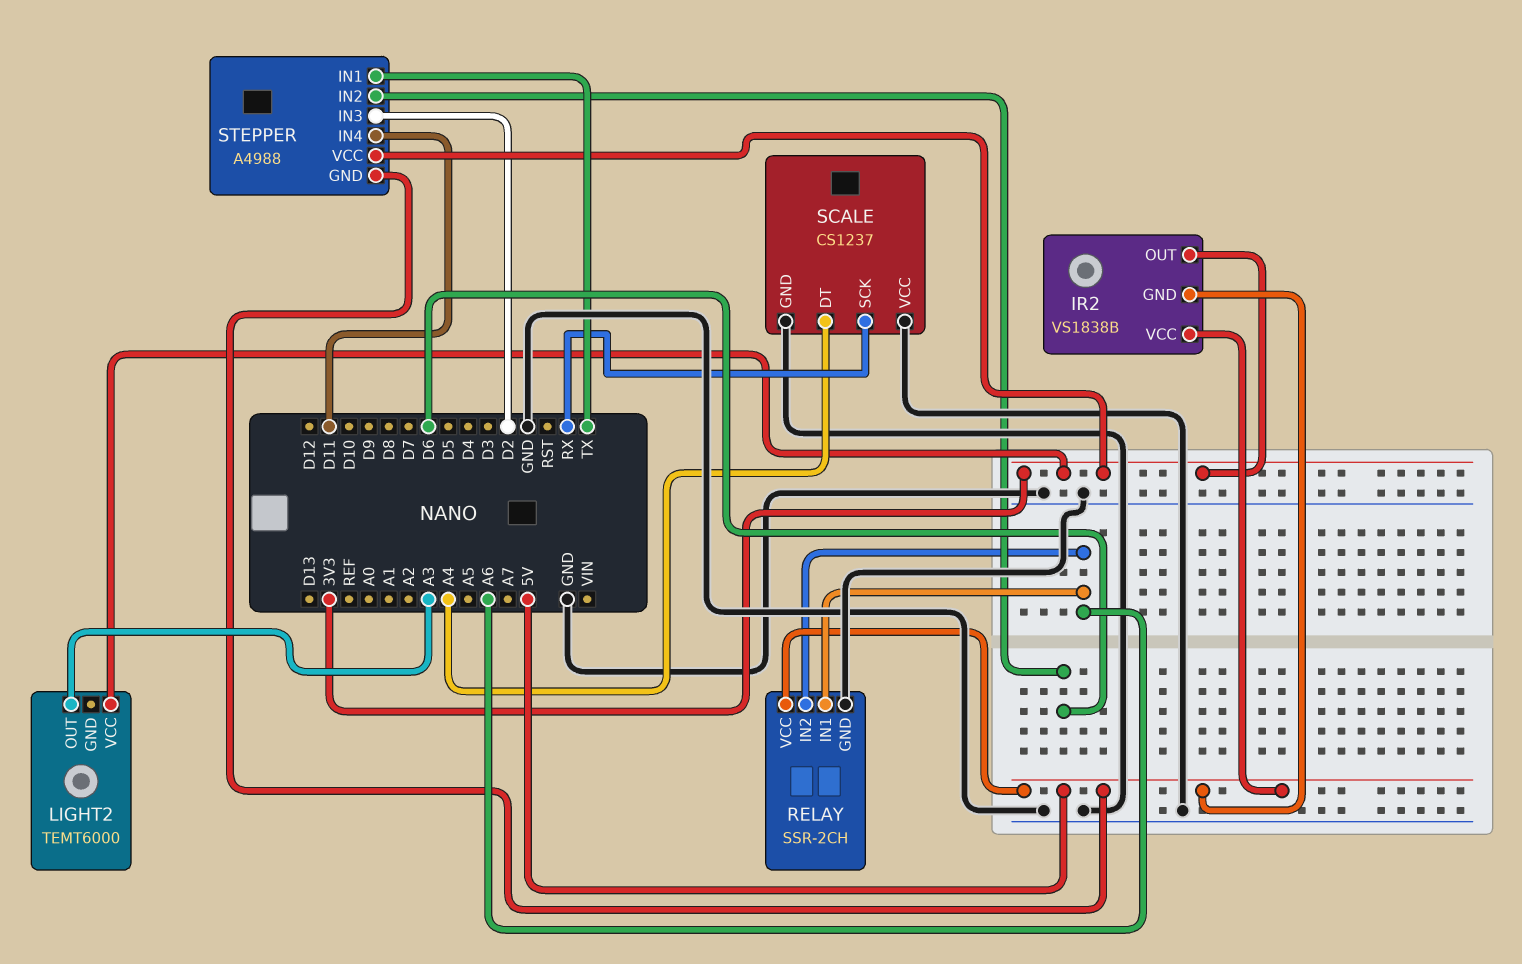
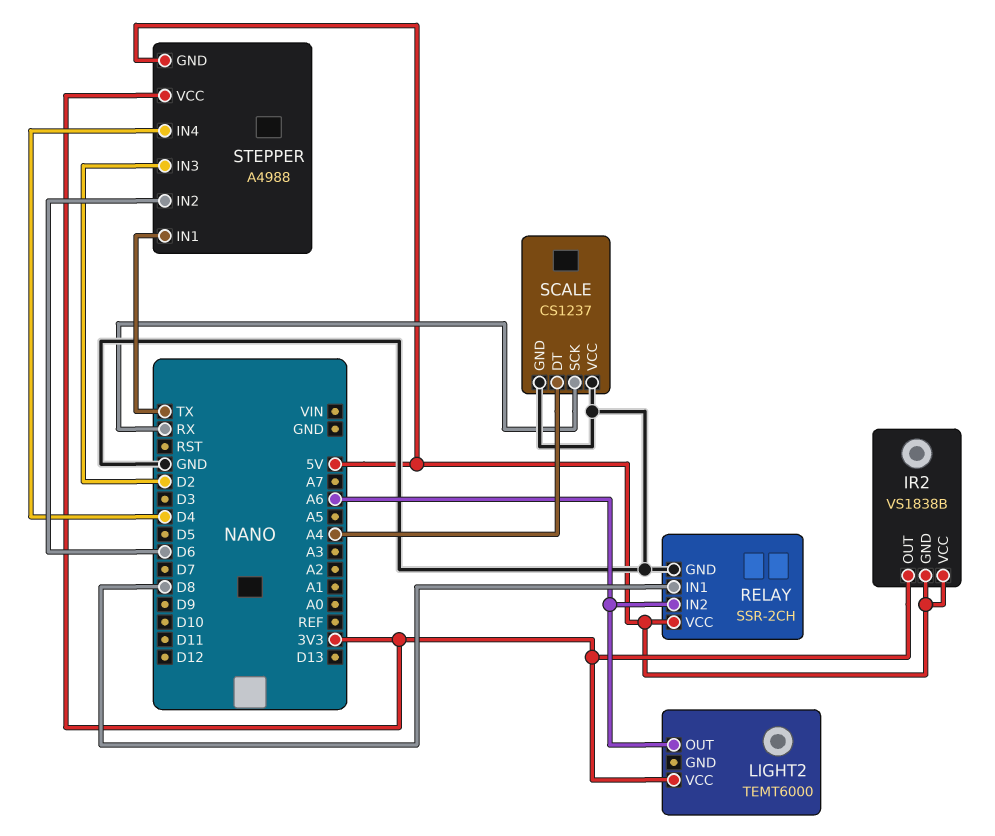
LIGHT2 pin OUT: A3 -> A6
RELAY pin IN1: A6 -> D8
STEPPER pin IN4: D11 -> D4

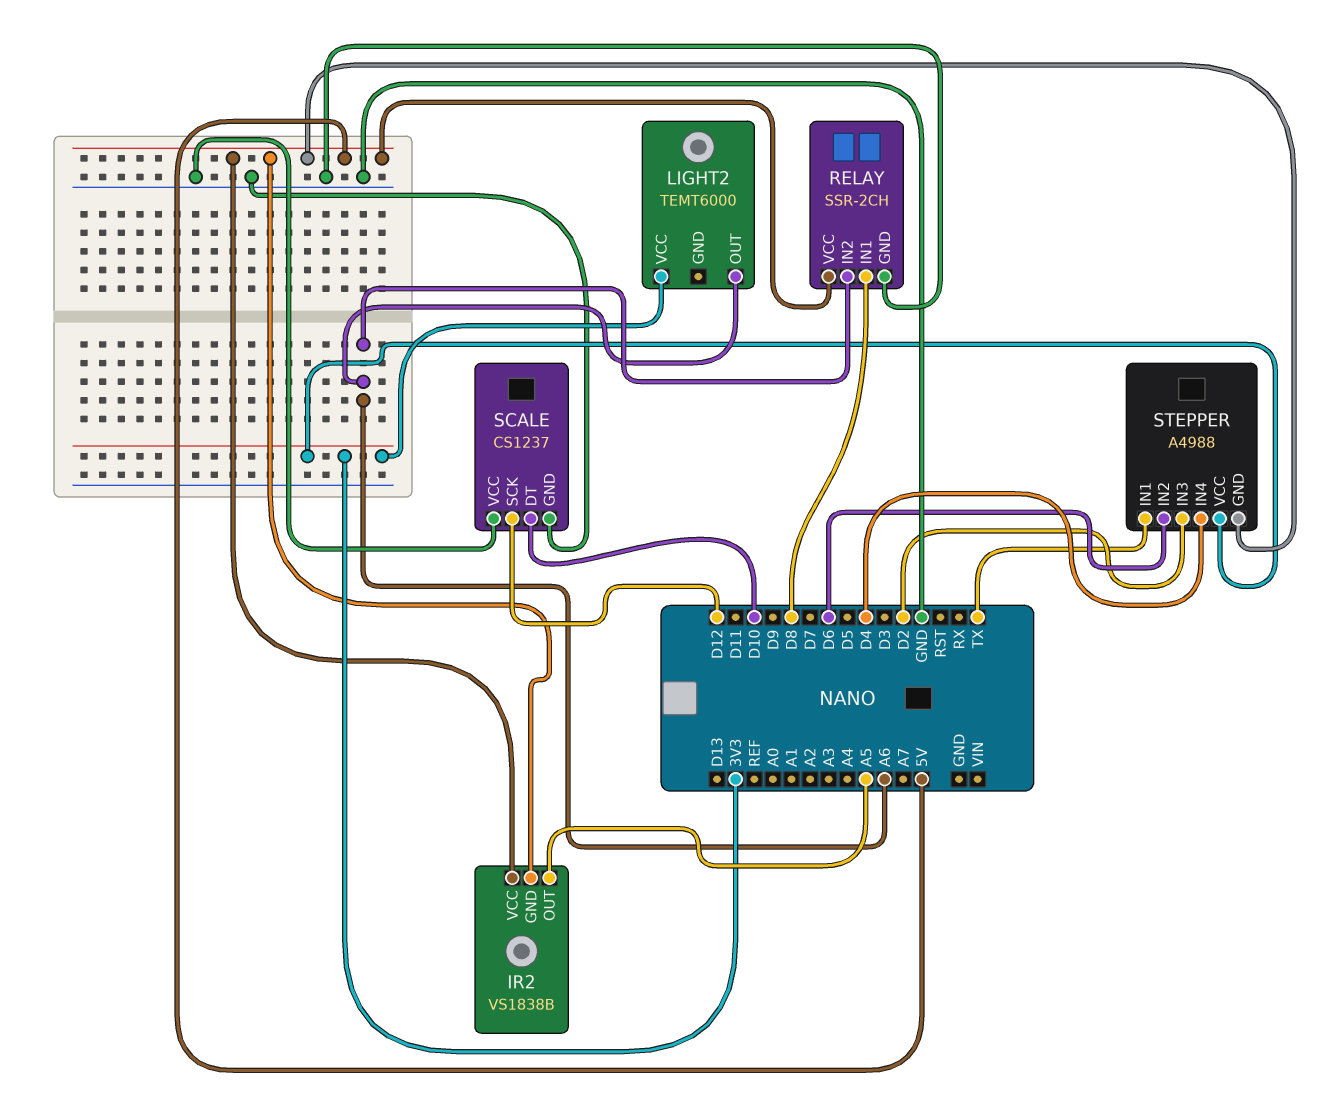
IR2 pin OUT: 3V3 -> A5
SCALE pin DT: A4 -> D10
SCALE pin SCK: RX -> D12

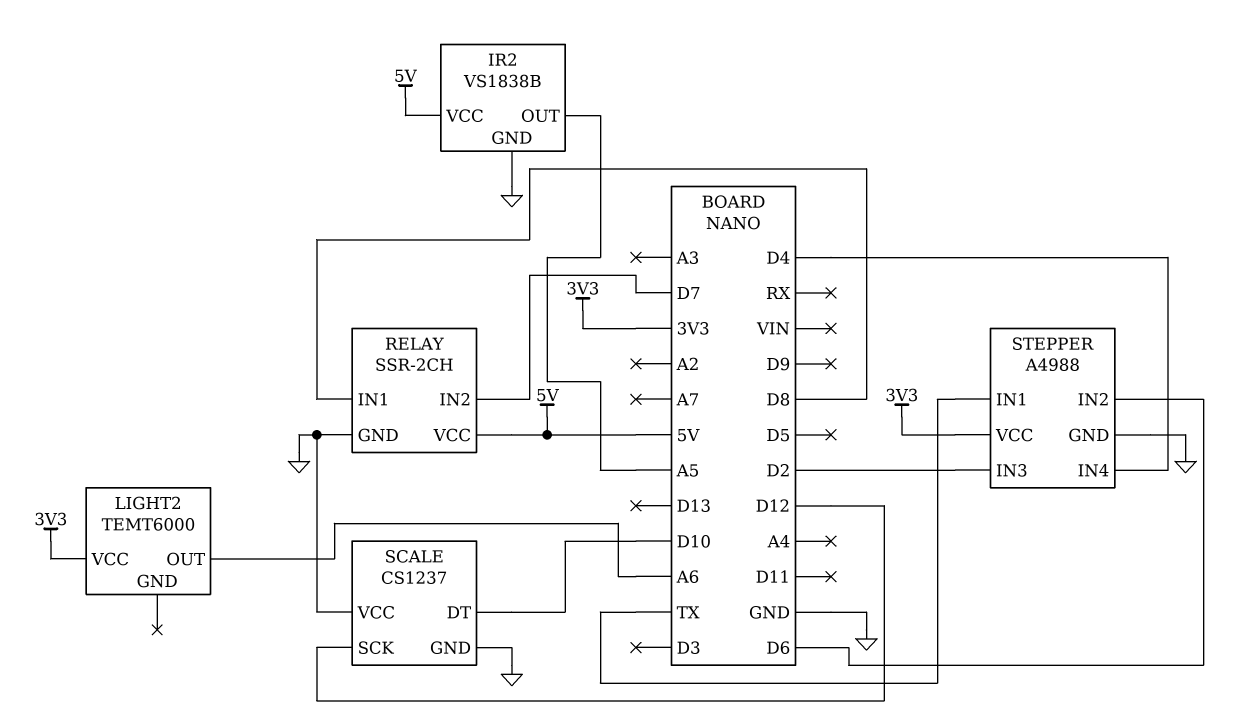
IR2 pin GND: 5V -> GND
RELAY pin IN2: A6 -> D7
STEPPER pin GND: 5V -> GND

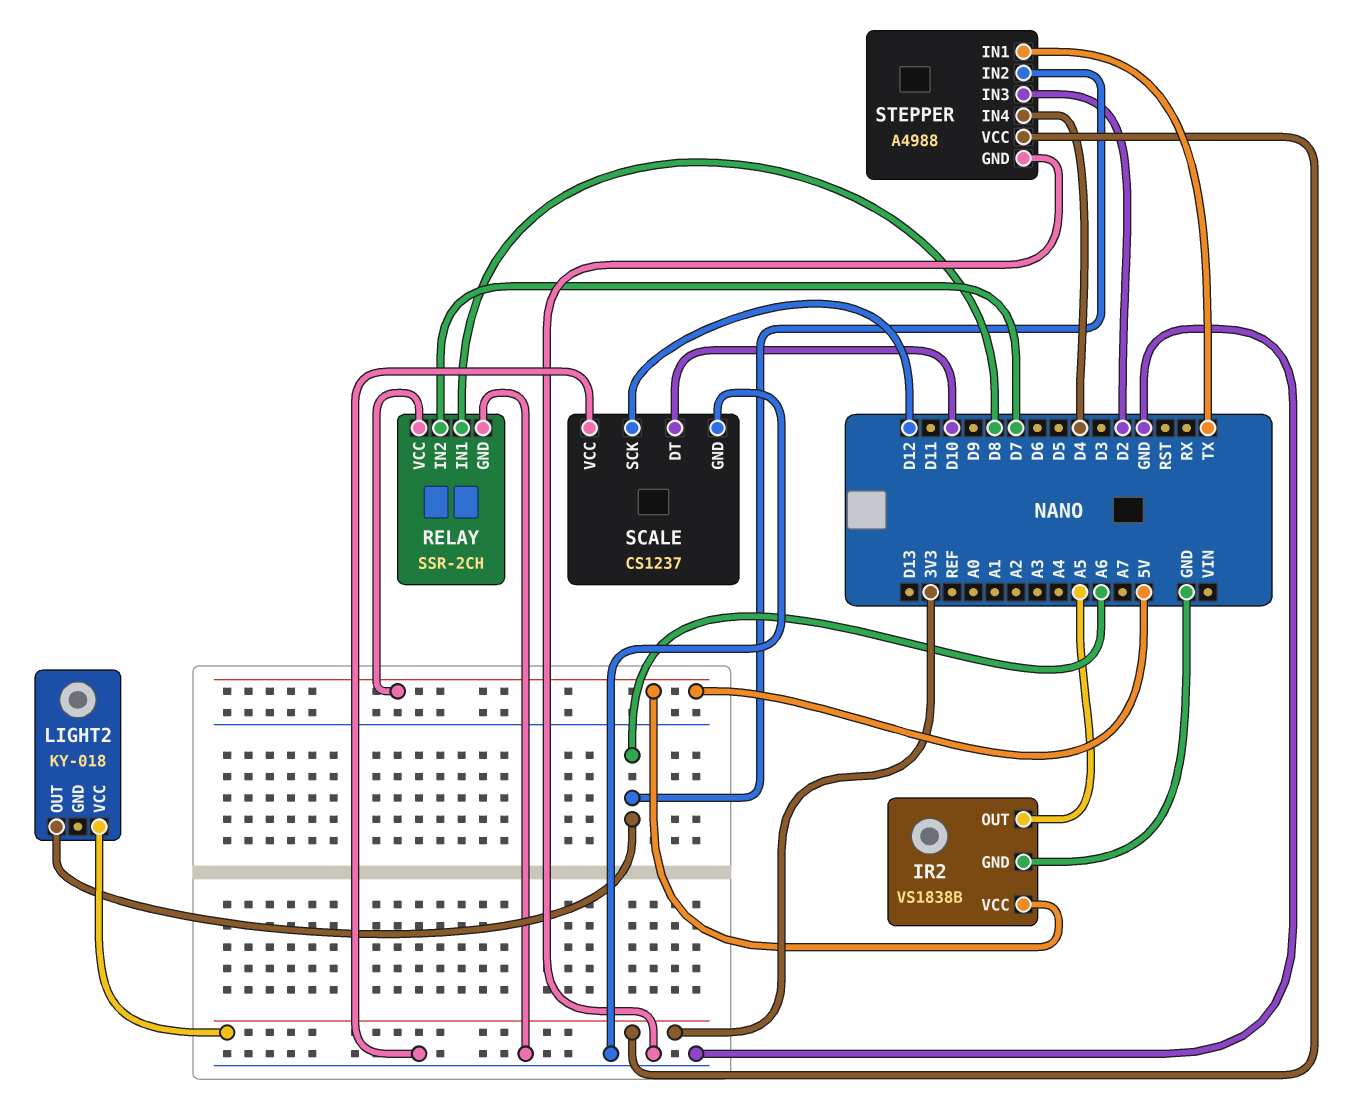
LIGHT2: TEMT6000 -> KY-018
STEPPER pin IN2: D6 -> A6

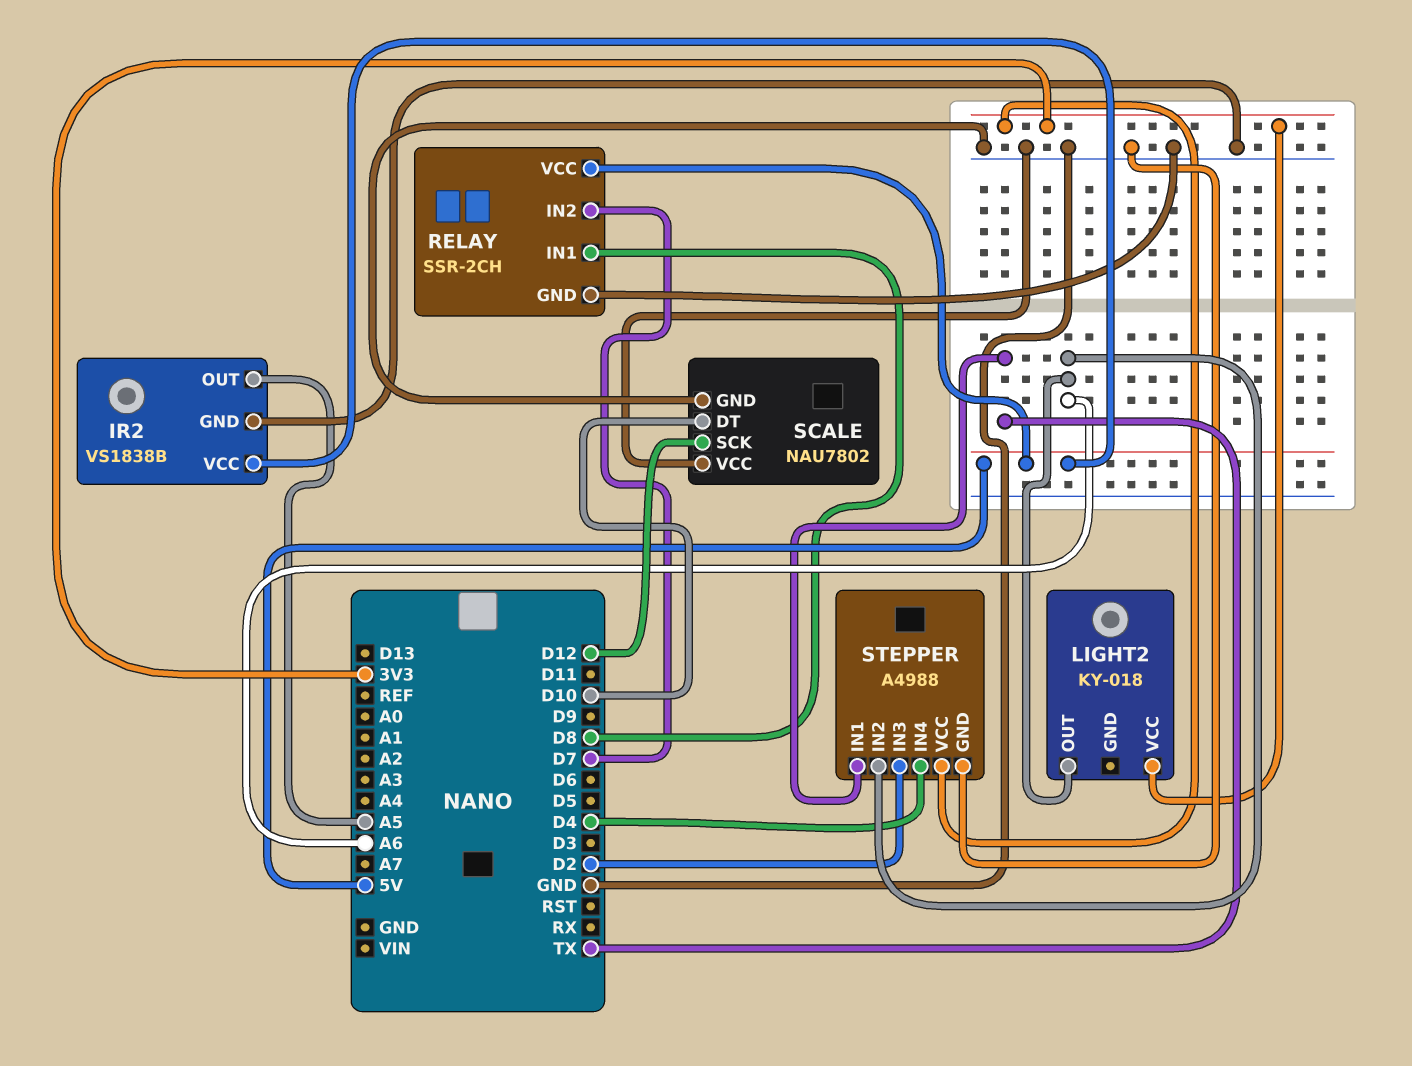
SCALE: CS1237 -> NAU7802

